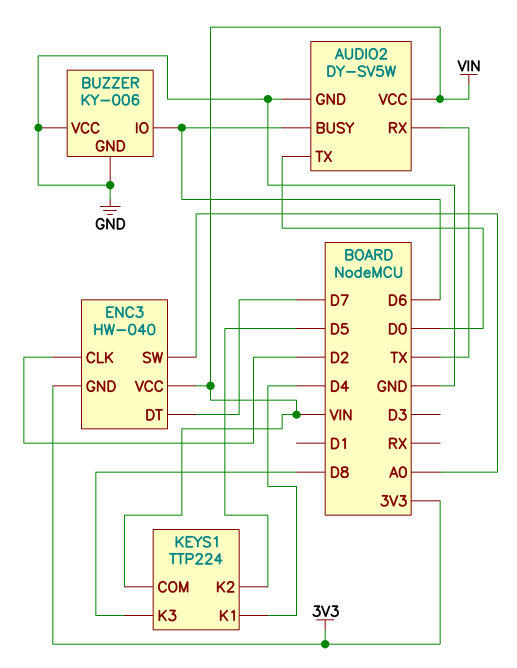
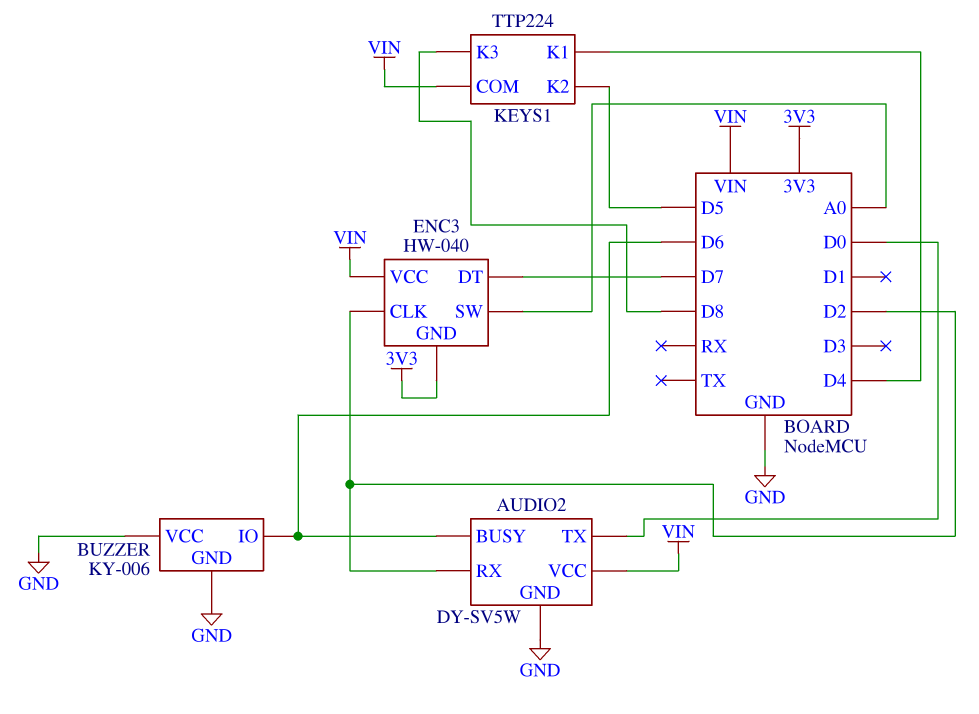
AUDIO2 pin RX: TX -> D2

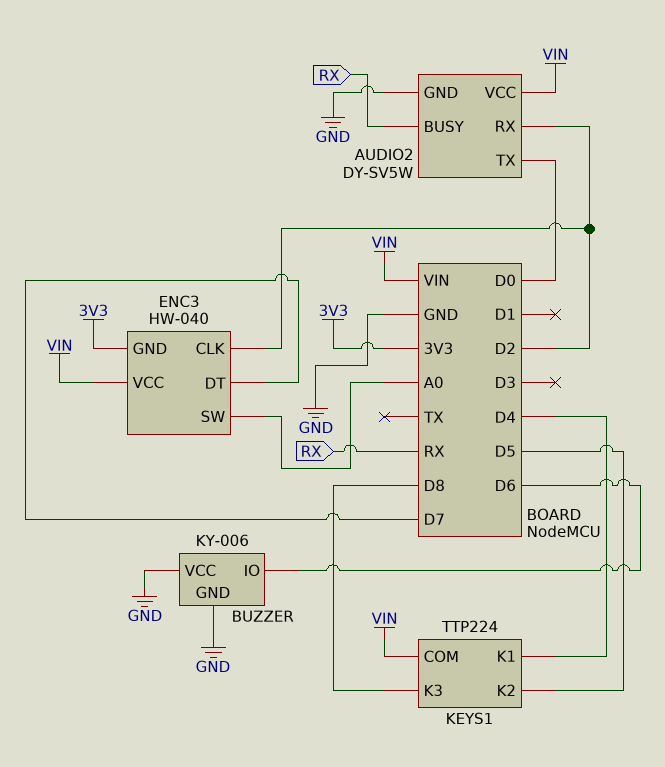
AUDIO2 pin BUSY: D6 -> RX

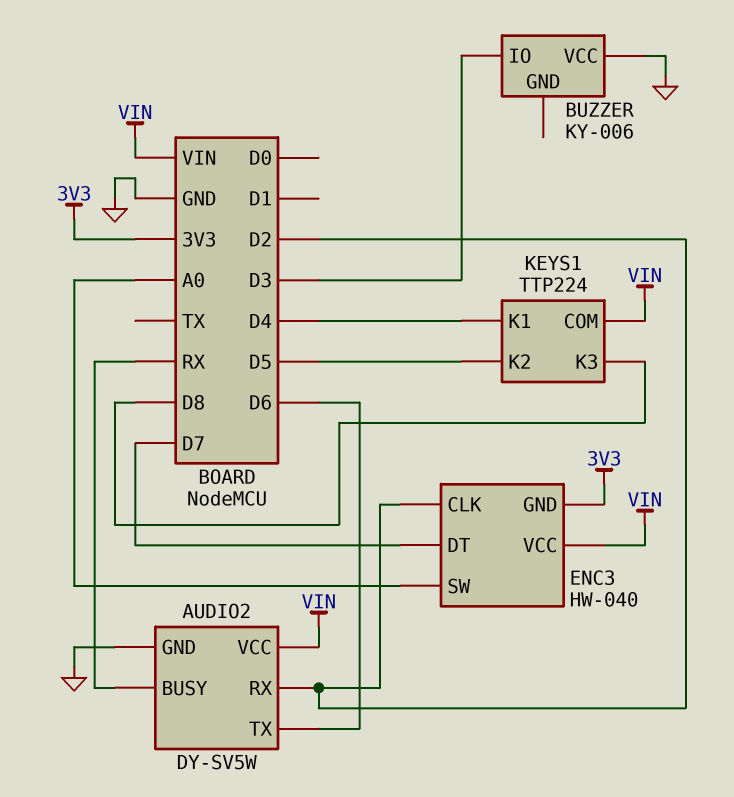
AUDIO2 pin TX: D0 -> D6
BUZZER pin GND: GND -> none
BUZZER pin IO: D6 -> D3

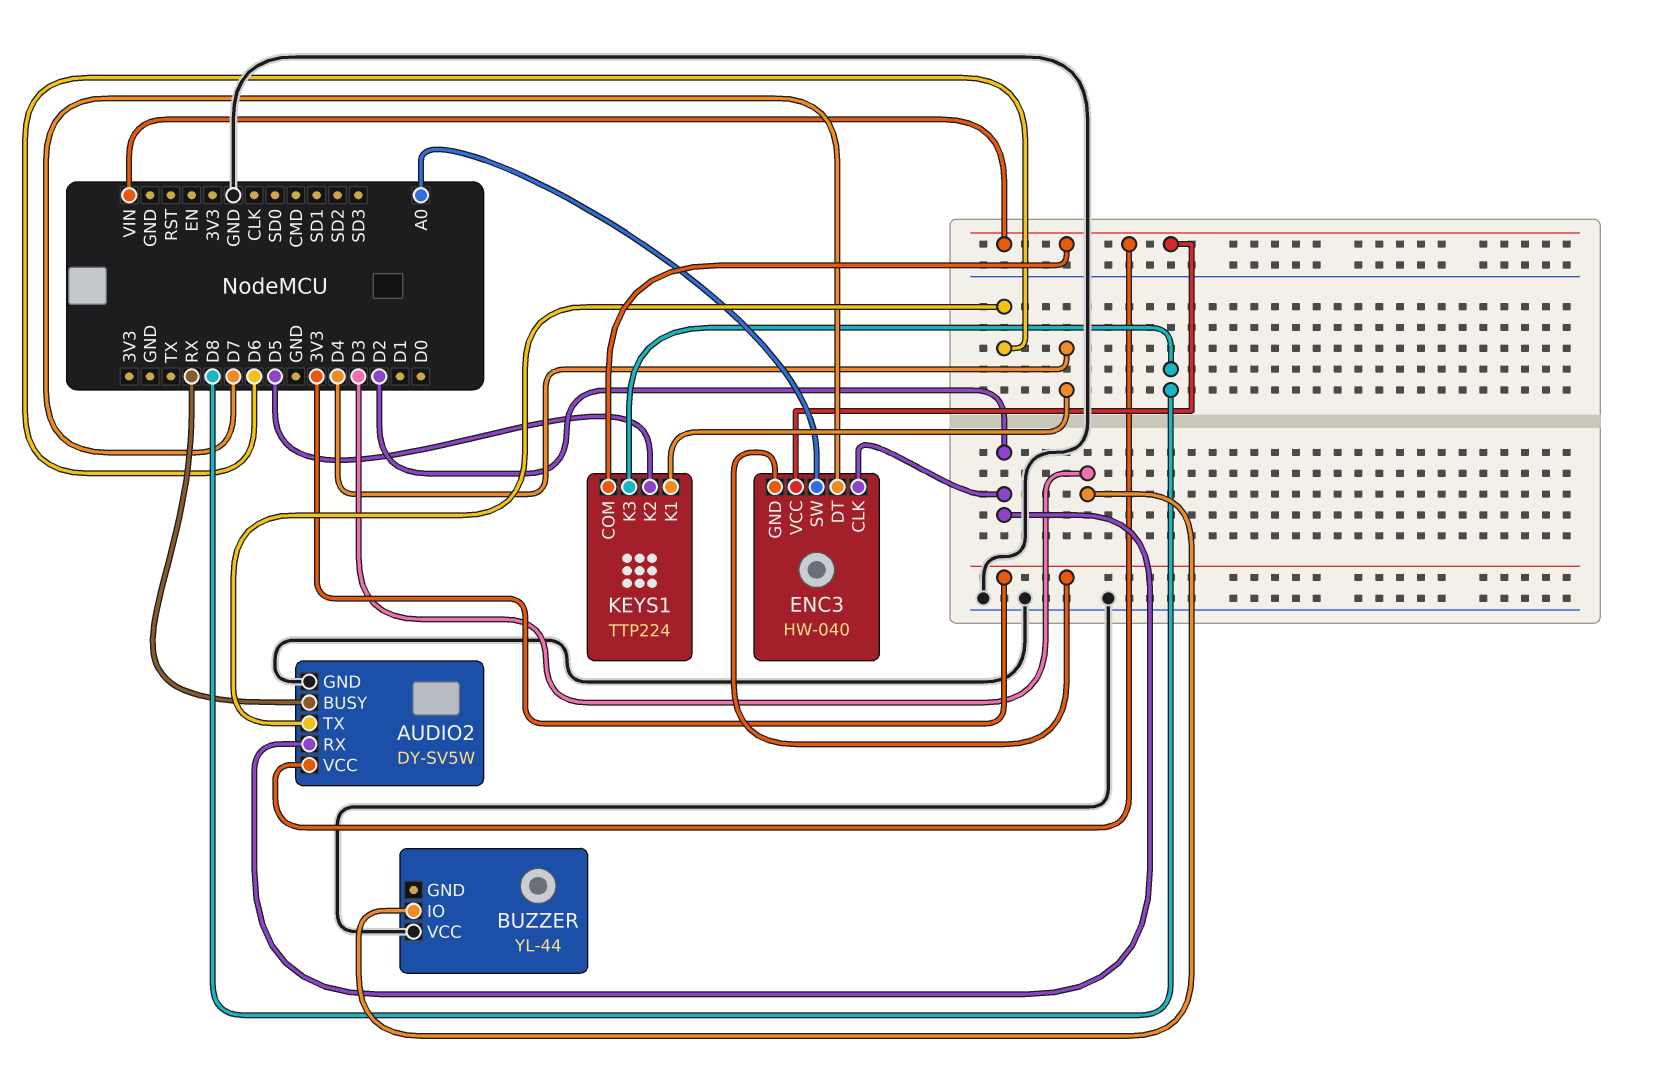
BUZZER: KY-006 -> YL-44

